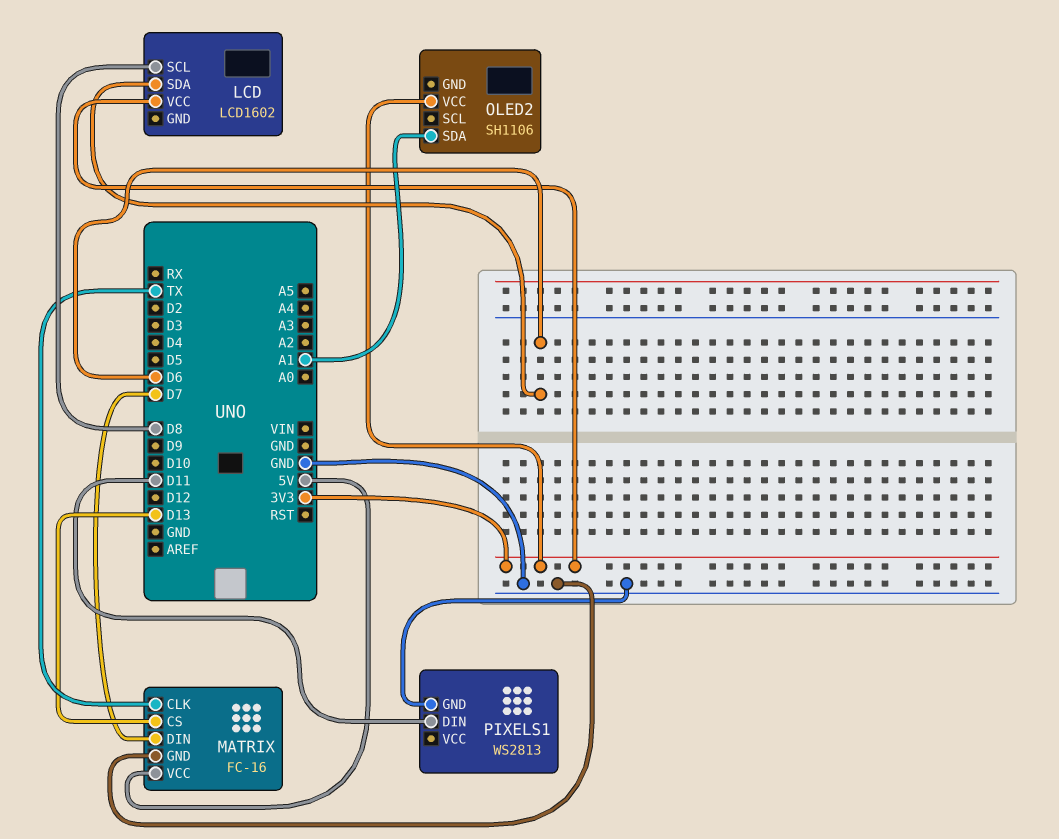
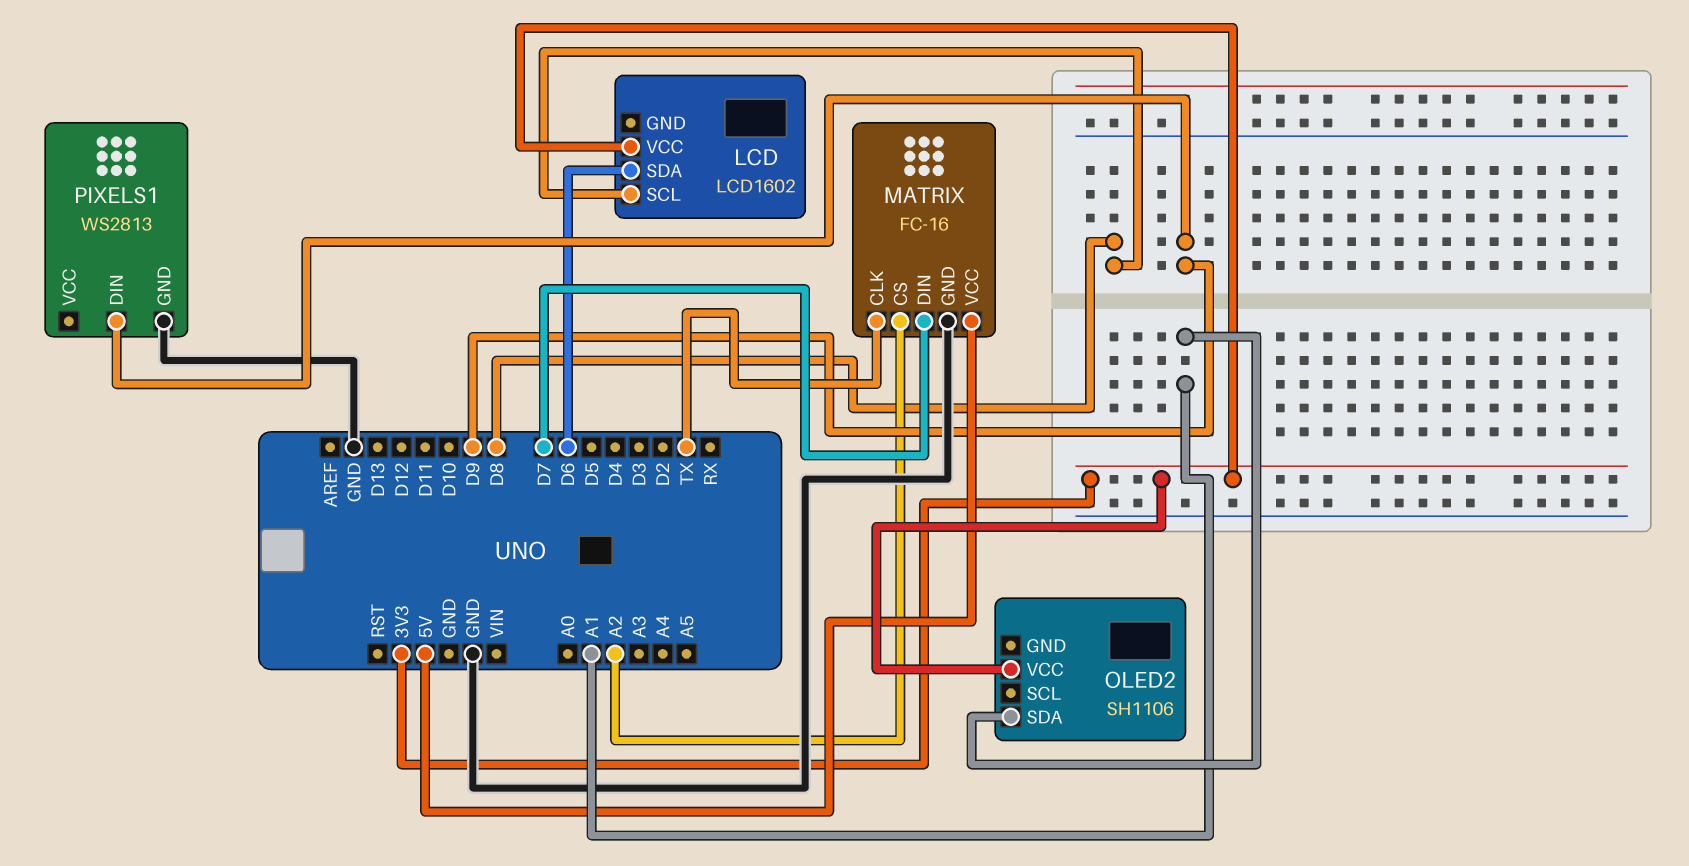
MATRIX pin CS: D13 -> A2
PIXELS1 pin DIN: D11 -> D9

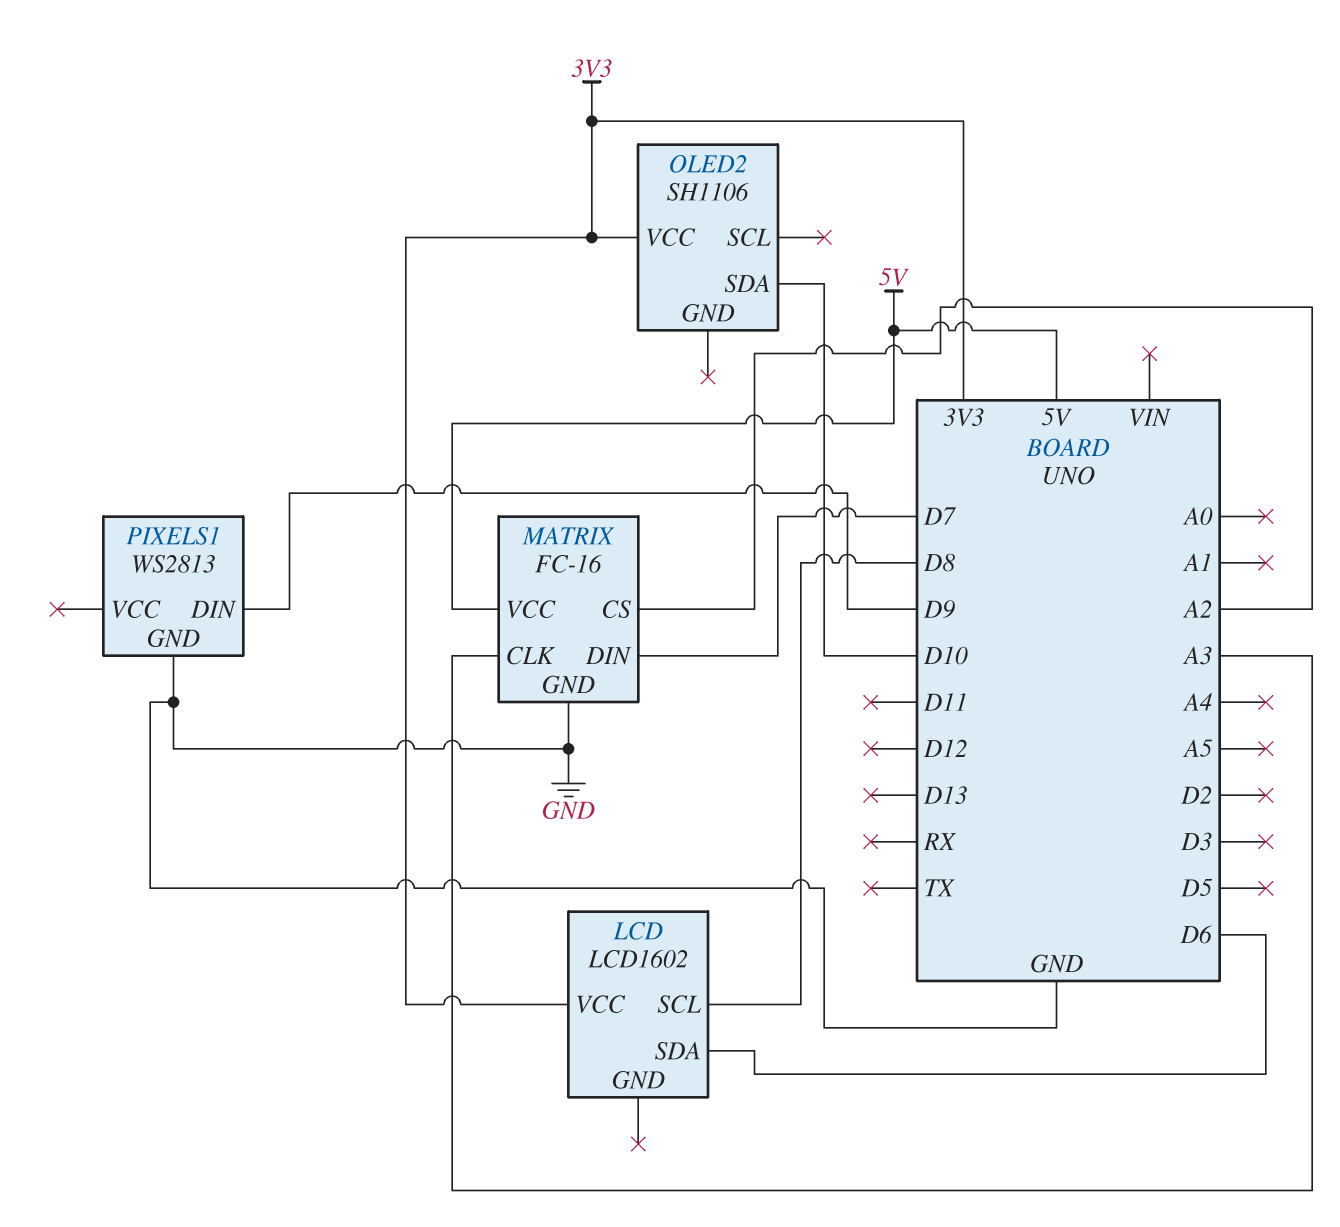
MATRIX pin CLK: TX -> A3
OLED2 pin SDA: A1 -> D10

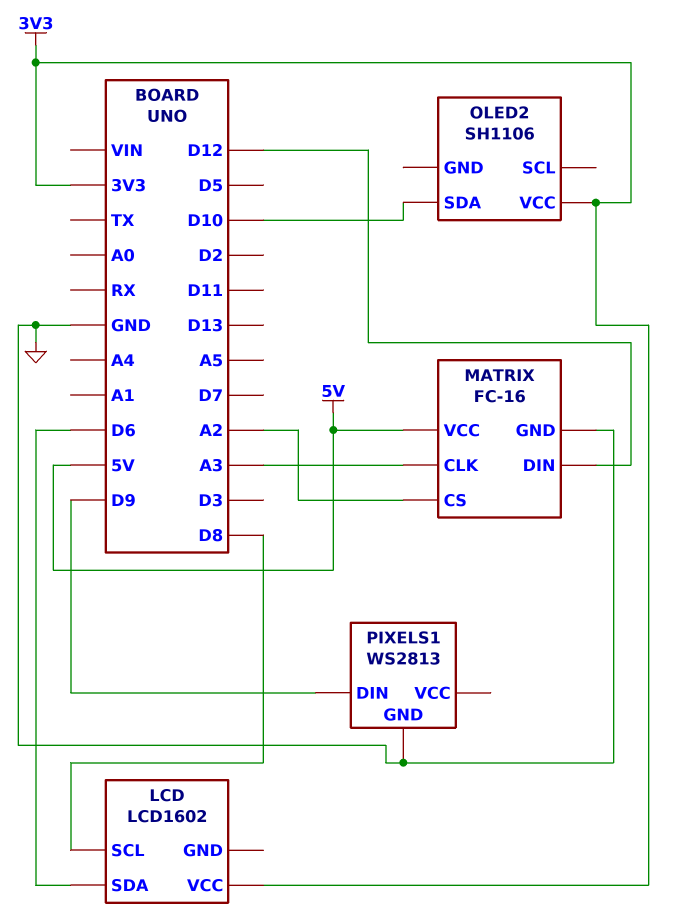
MATRIX pin DIN: D7 -> D12

